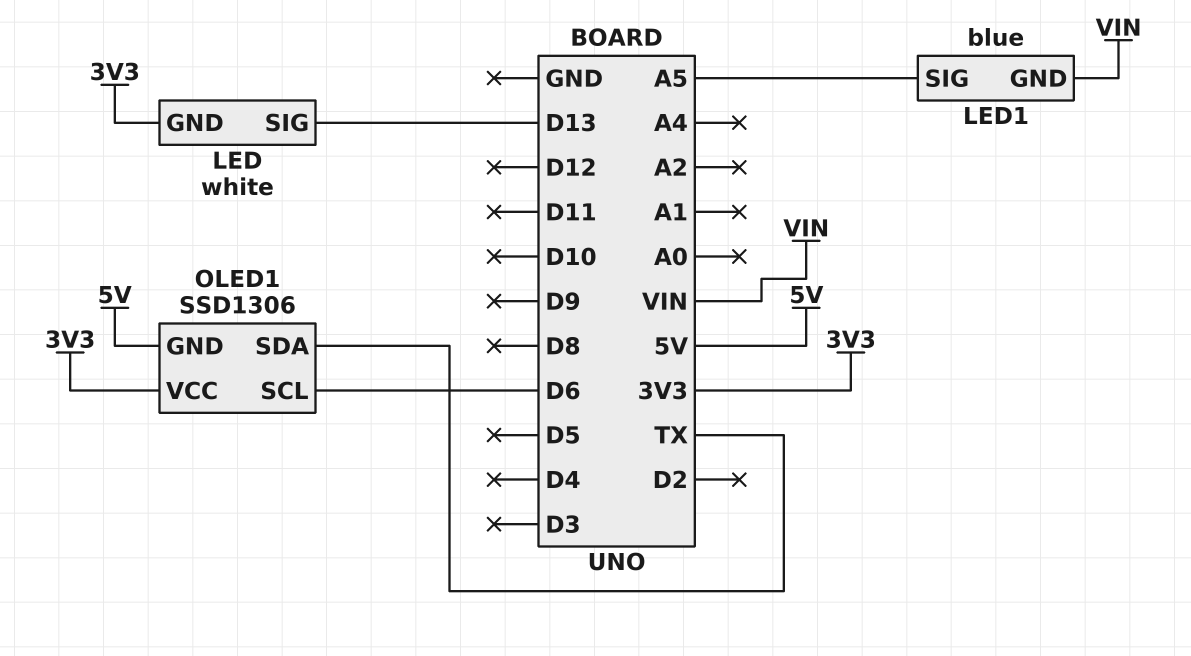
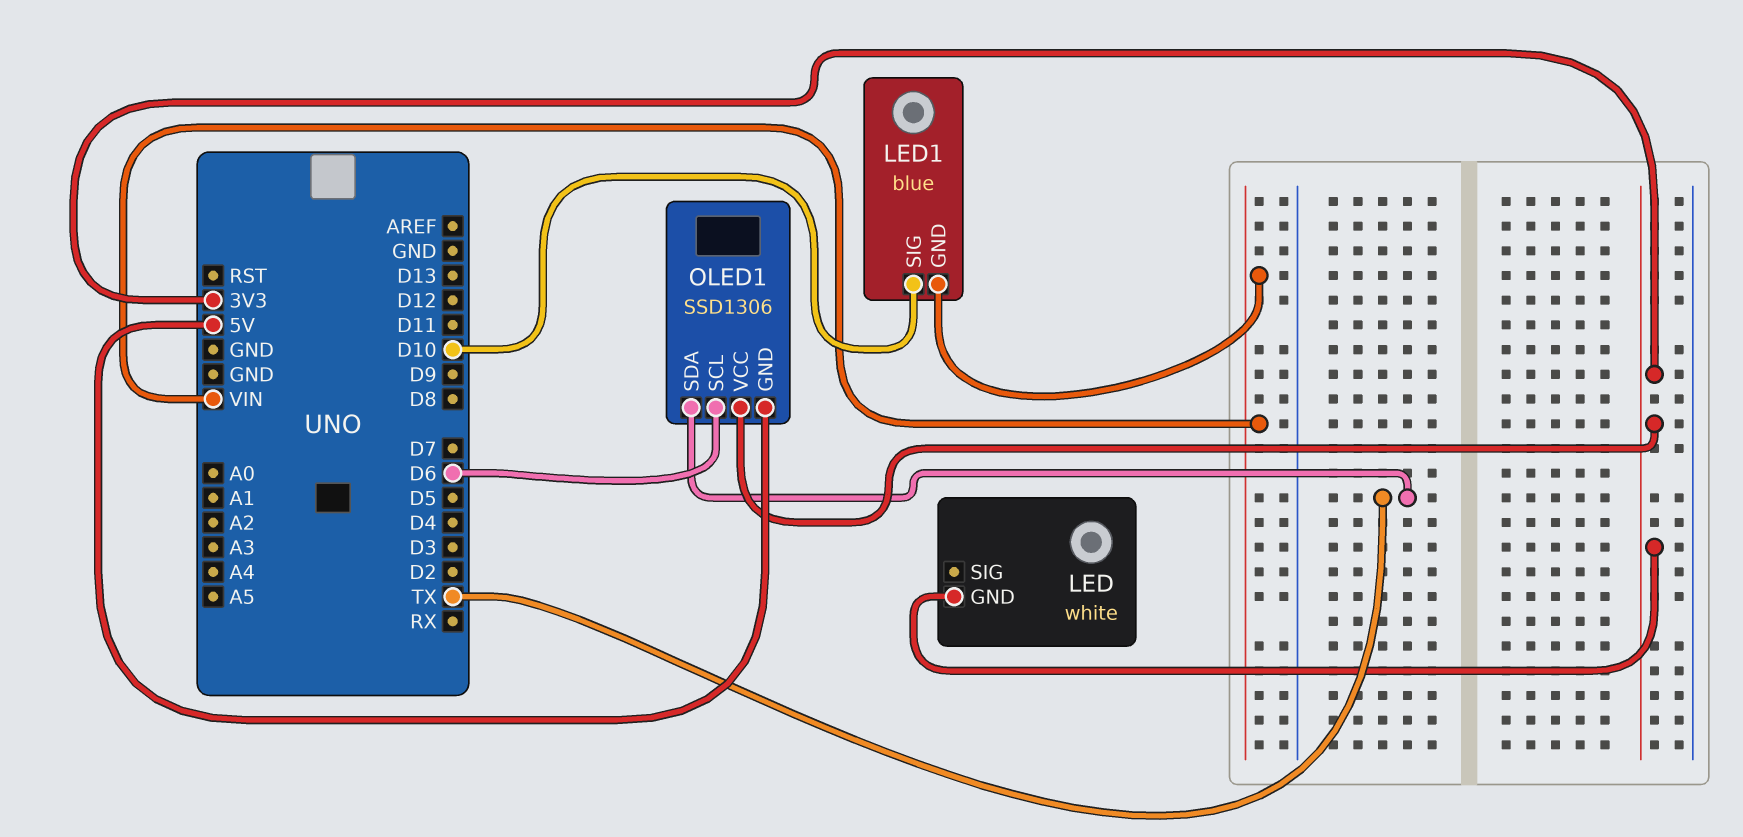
LED pin SIG: D13 -> none
LED1 pin SIG: A5 -> D10

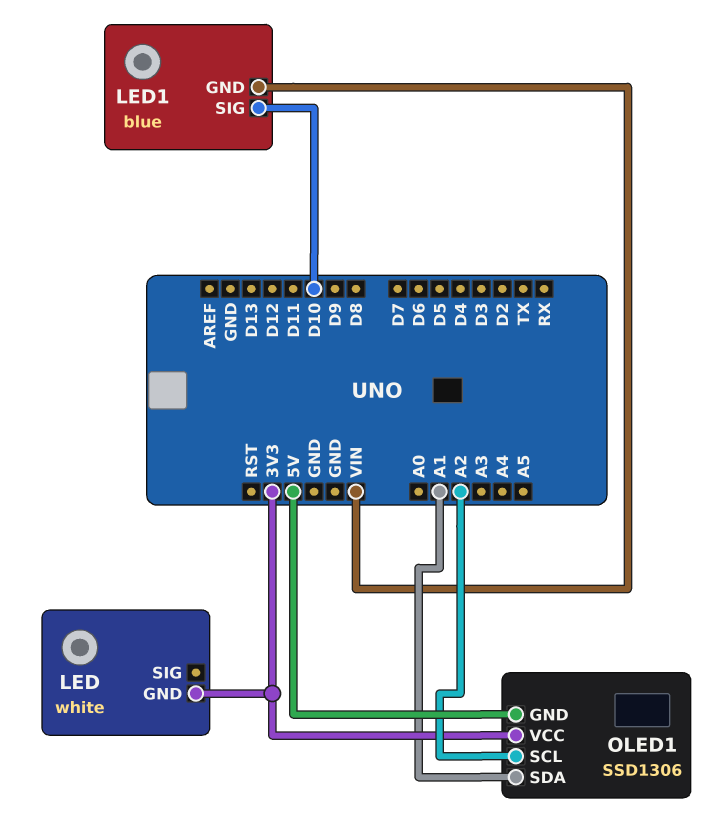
OLED1 pin SCL: D6 -> A2
OLED1 pin SDA: TX -> A1

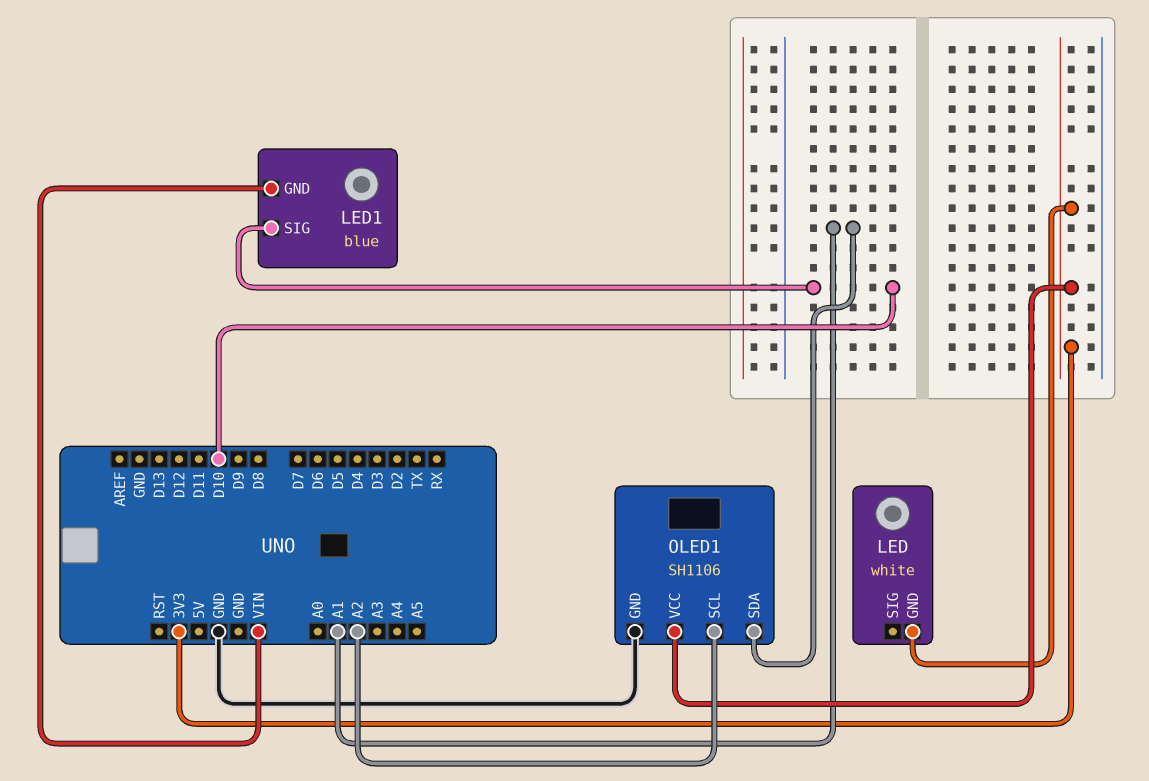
OLED1: SSD1306 -> SH1106
OLED1 pin GND: 5V -> GND

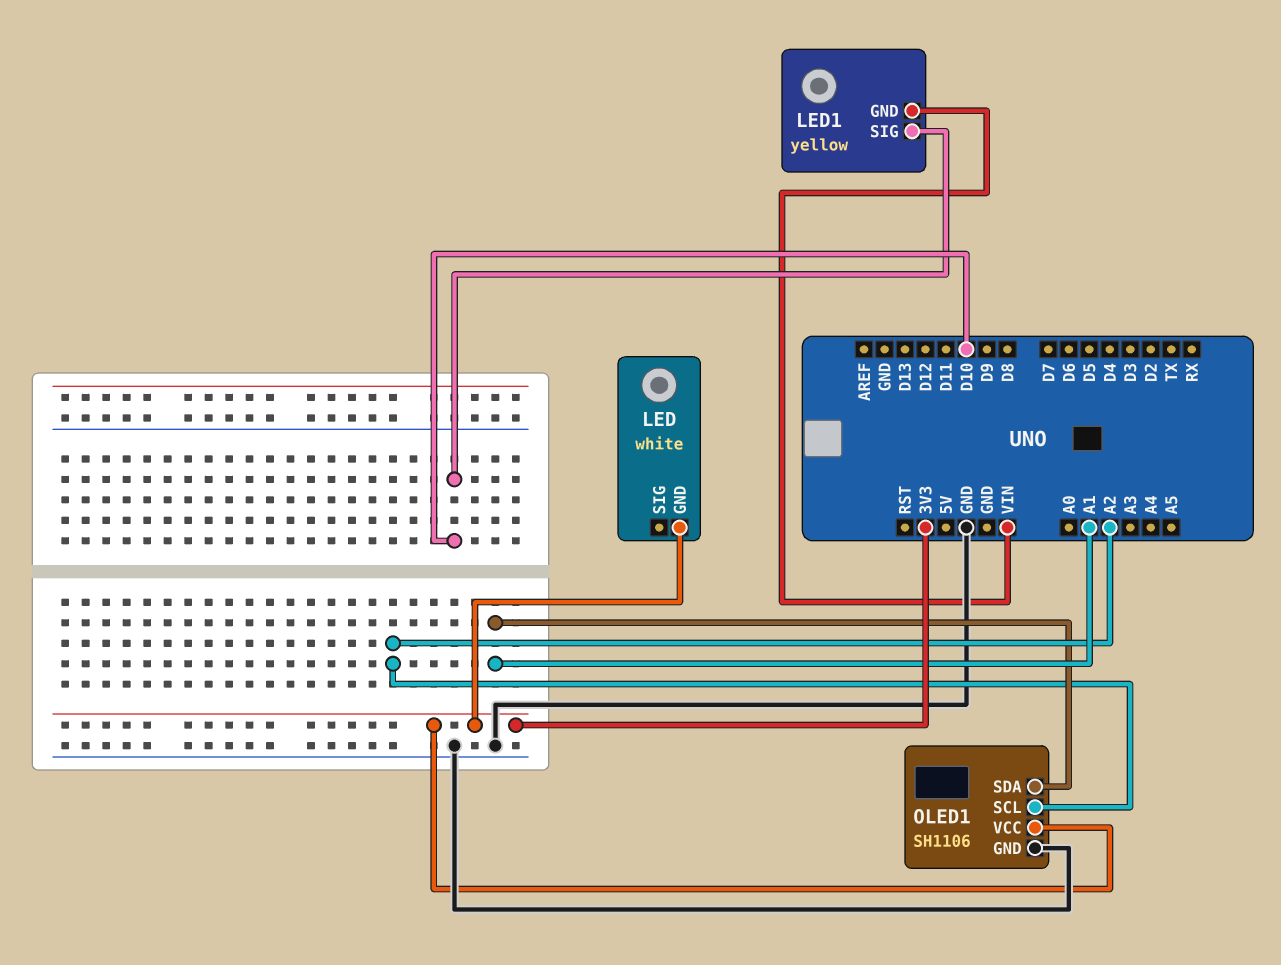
LED1: blue -> yellow

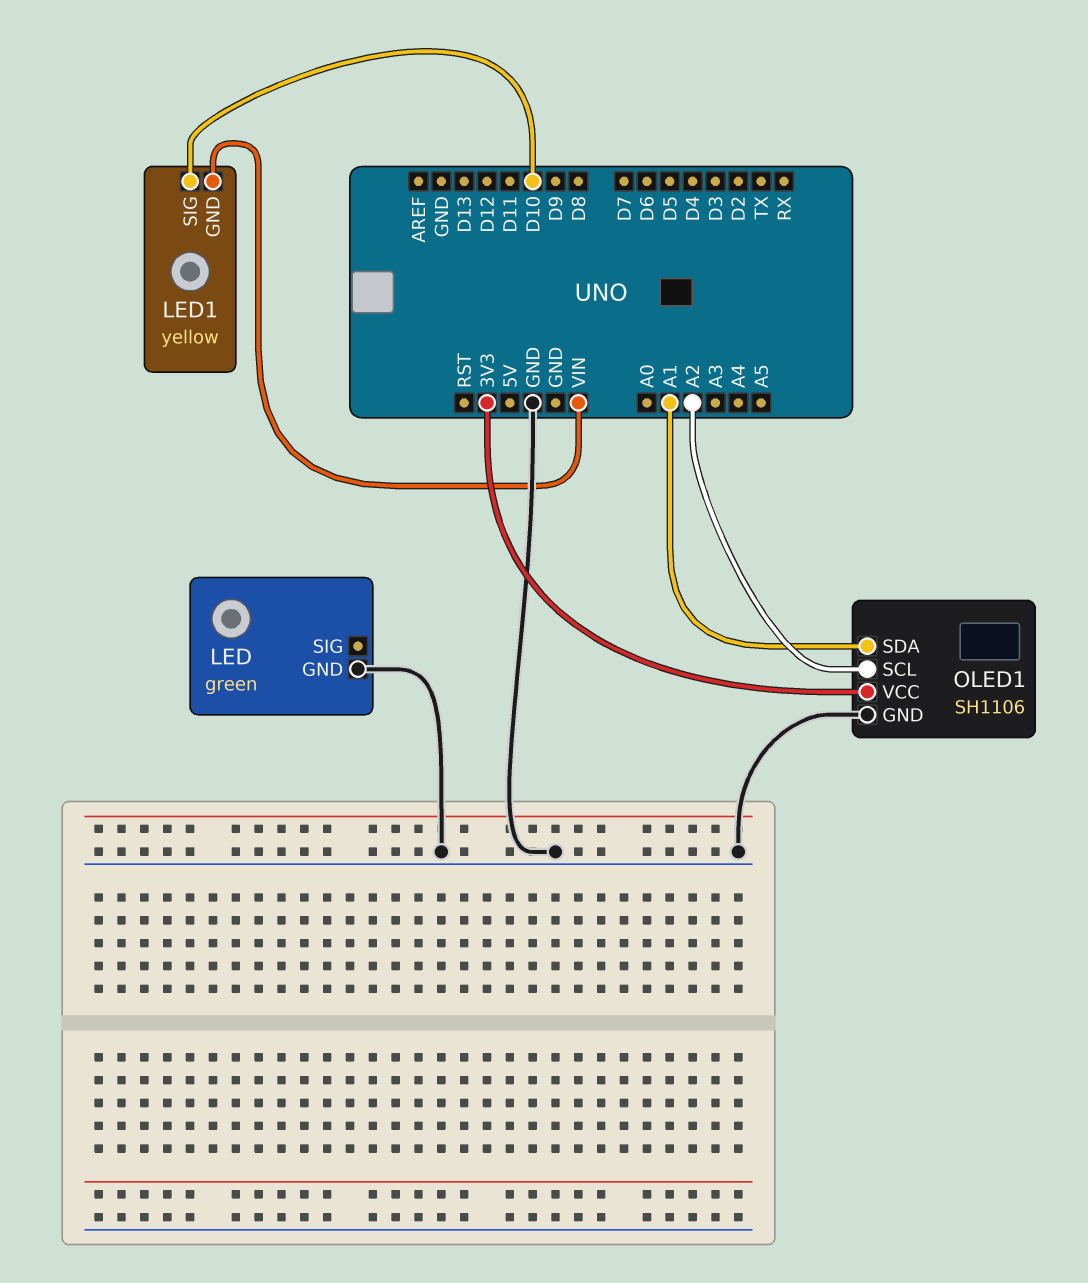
LED: white -> green
LED pin GND: 3V3 -> GND

